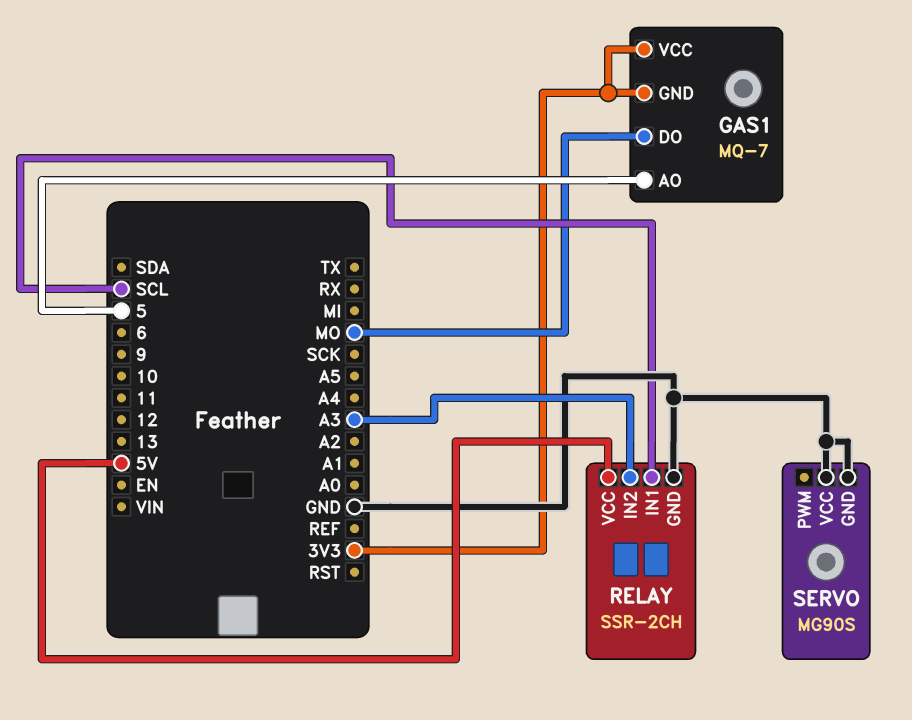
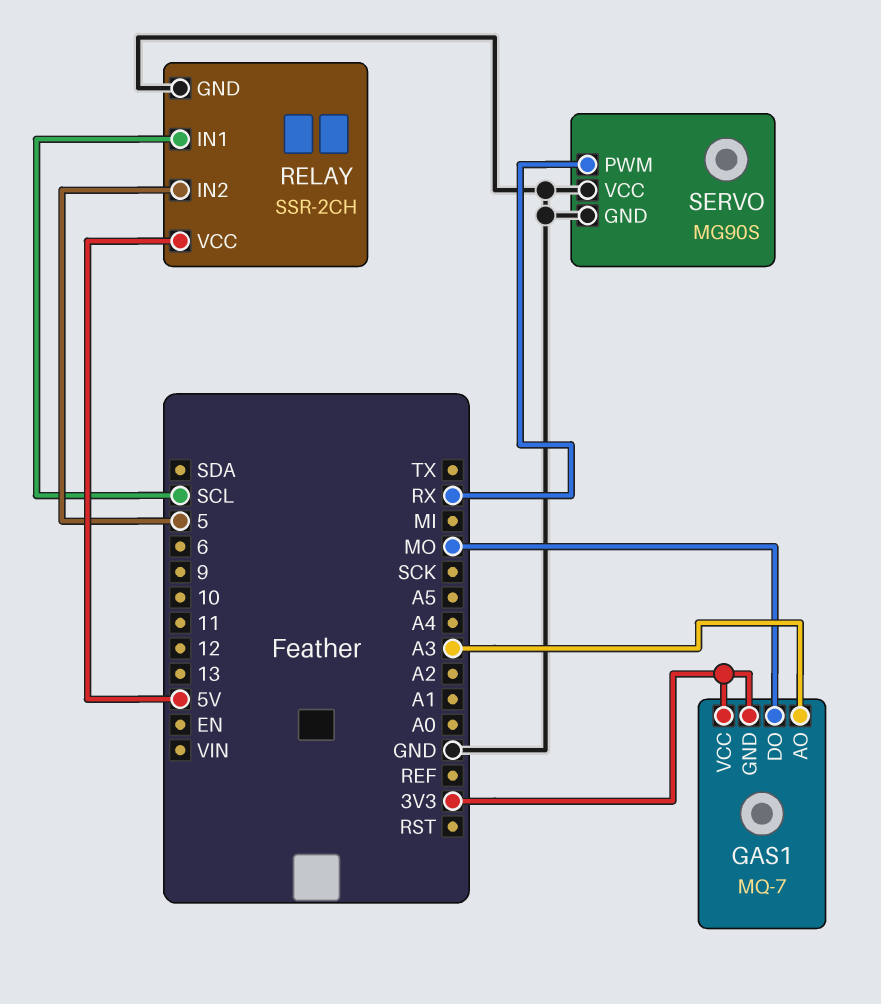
GAS1 pin AO: 5 -> A3
RELAY pin IN2: A3 -> 5
SERVO pin PWM: none -> RX

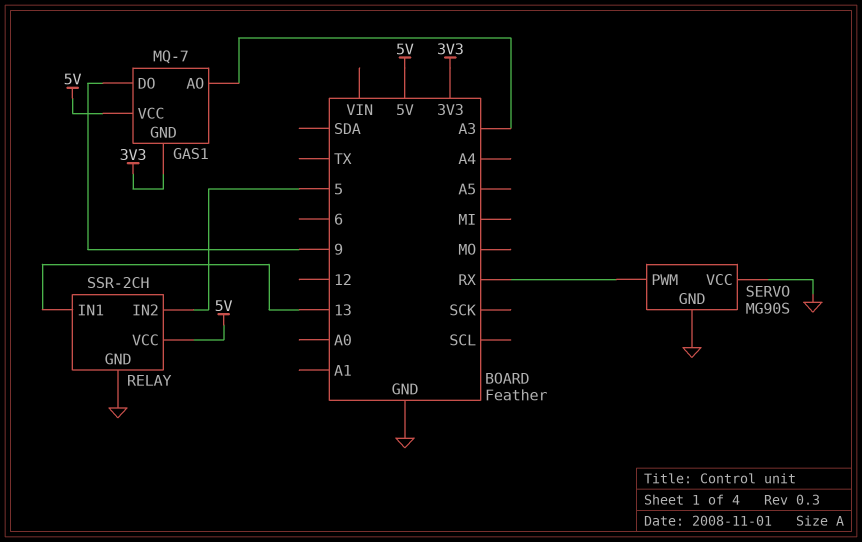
GAS1 pin DO: MO -> 9
GAS1 pin VCC: 3V3 -> 5V
RELAY pin IN1: SCL -> 13

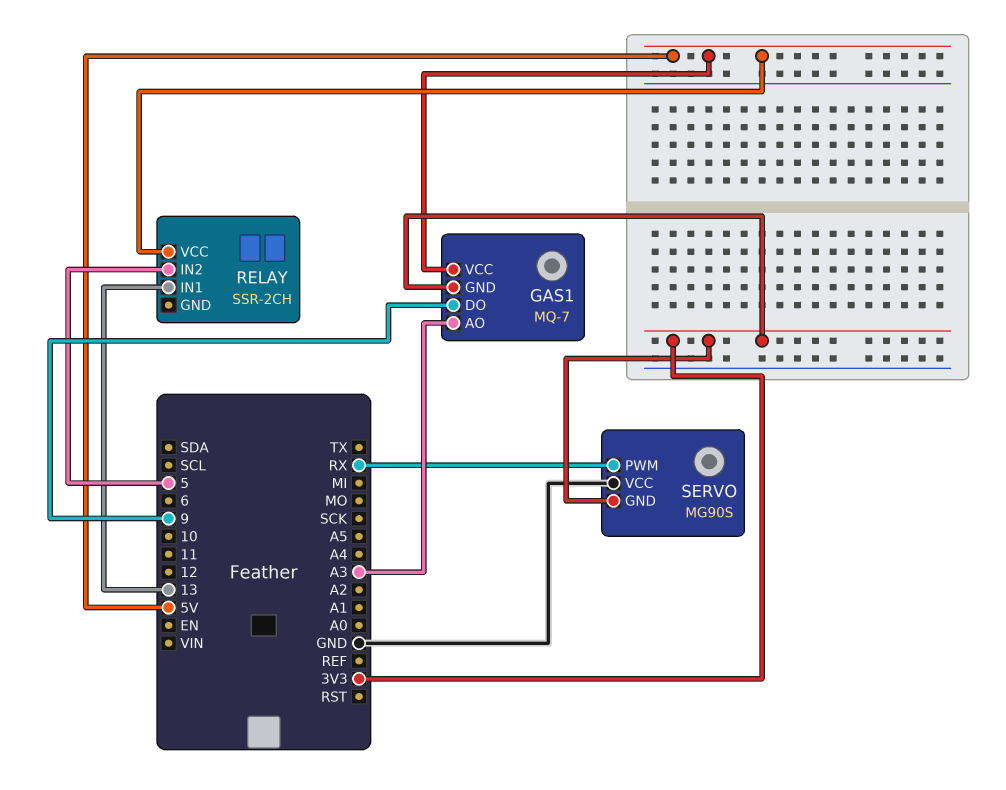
RELAY pin GND: GND -> none
SERVO pin GND: GND -> 3V3

